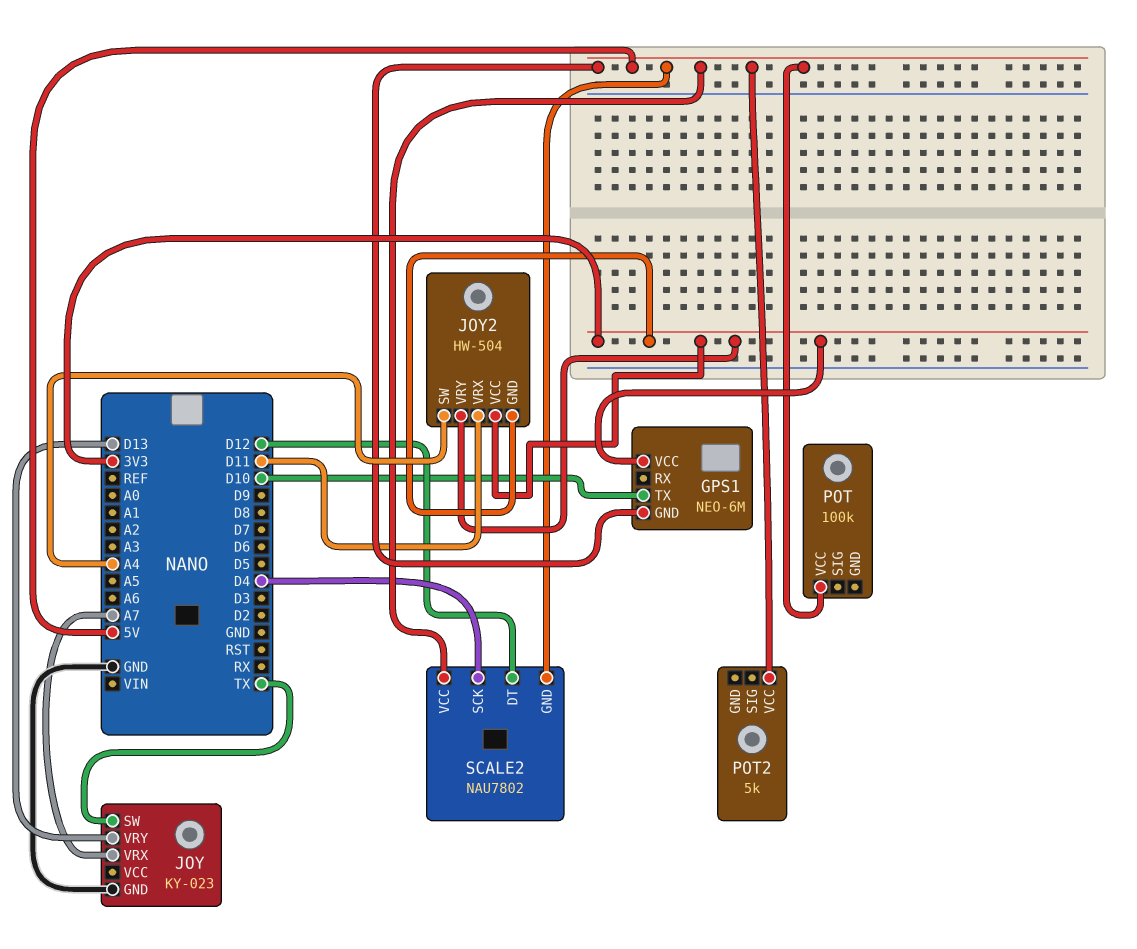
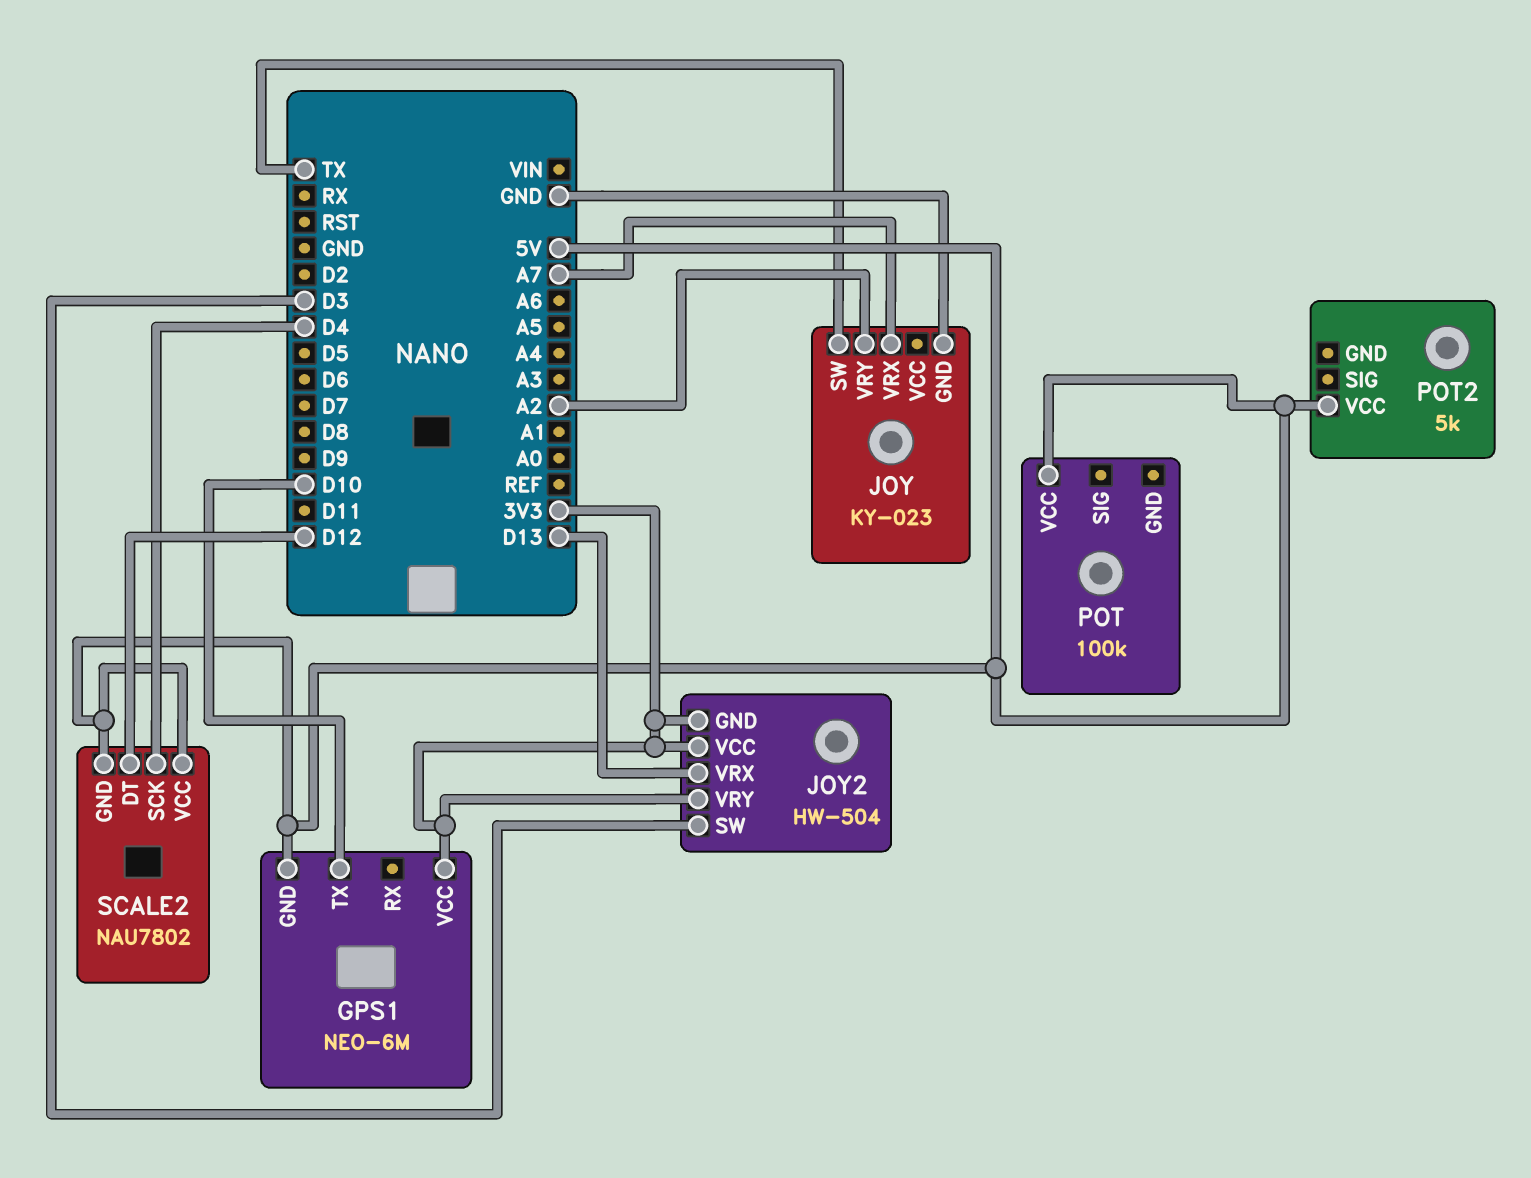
JOY pin VRY: D13 -> A2
JOY2 pin SW: A4 -> D3
JOY2 pin VRX: D11 -> D13

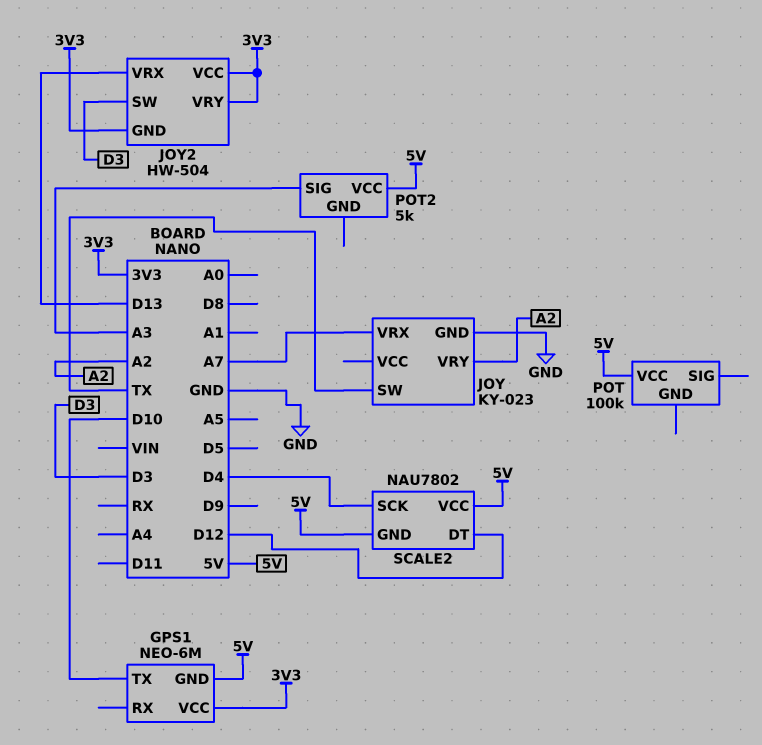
POT2 pin SIG: none -> A3

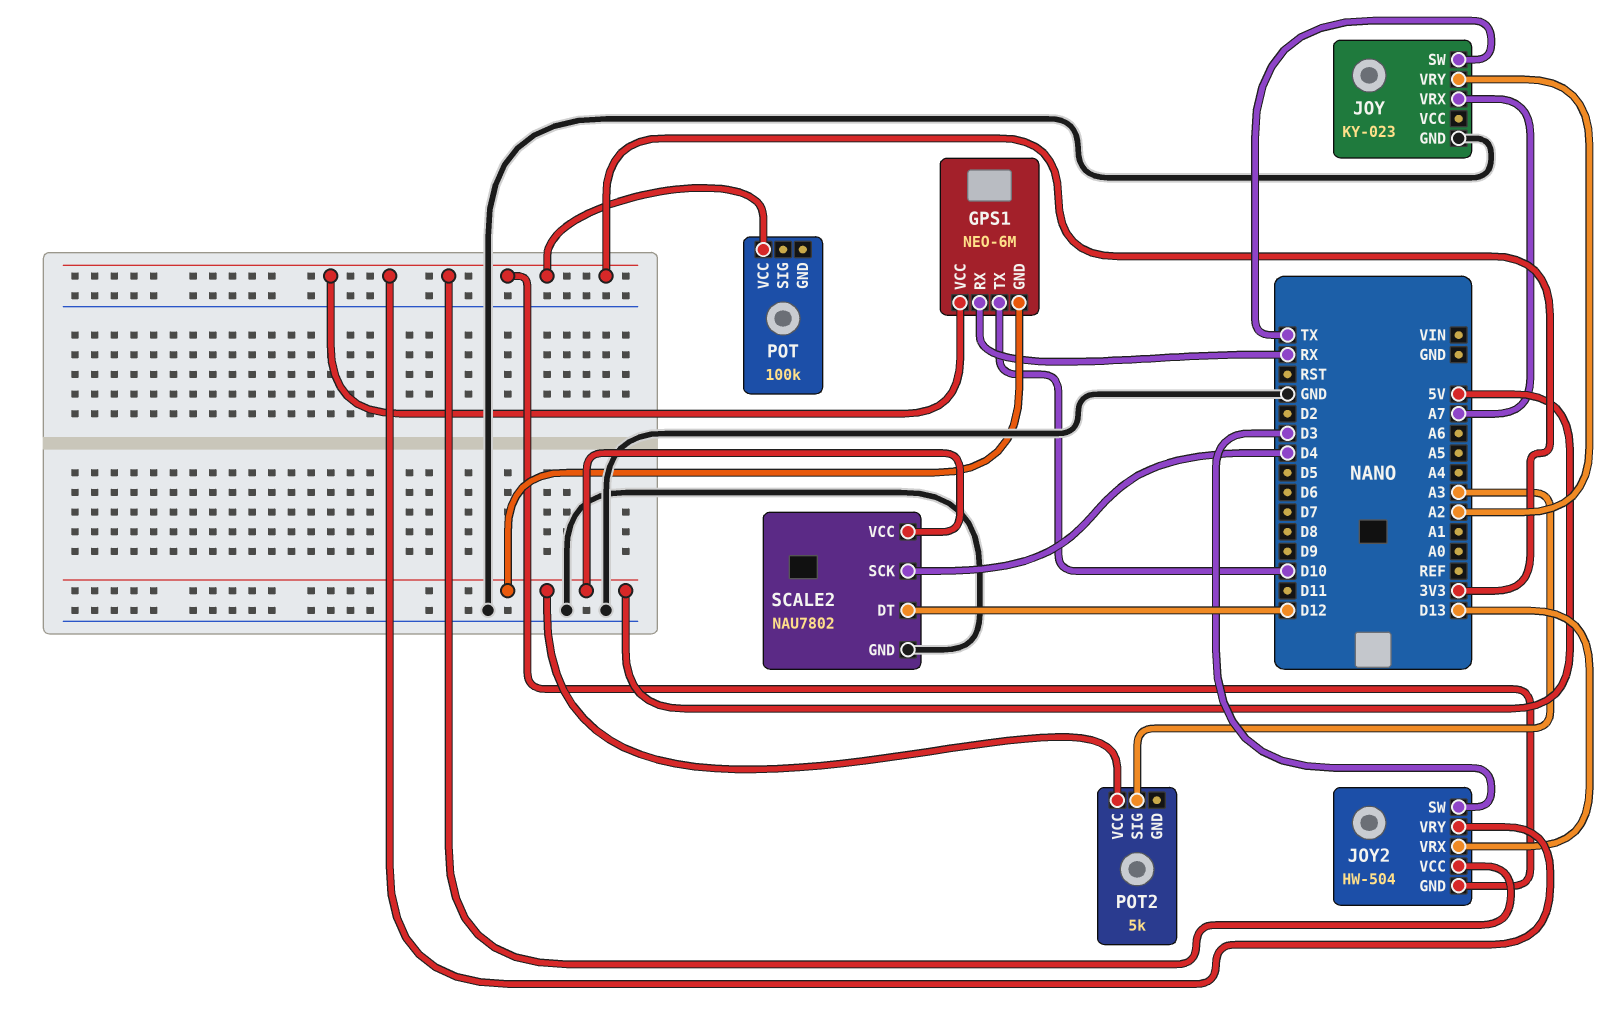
GPS1 pin RX: none -> RX
POT pin VCC: 5V -> 3V3
SCALE2 pin GND: 5V -> GND

